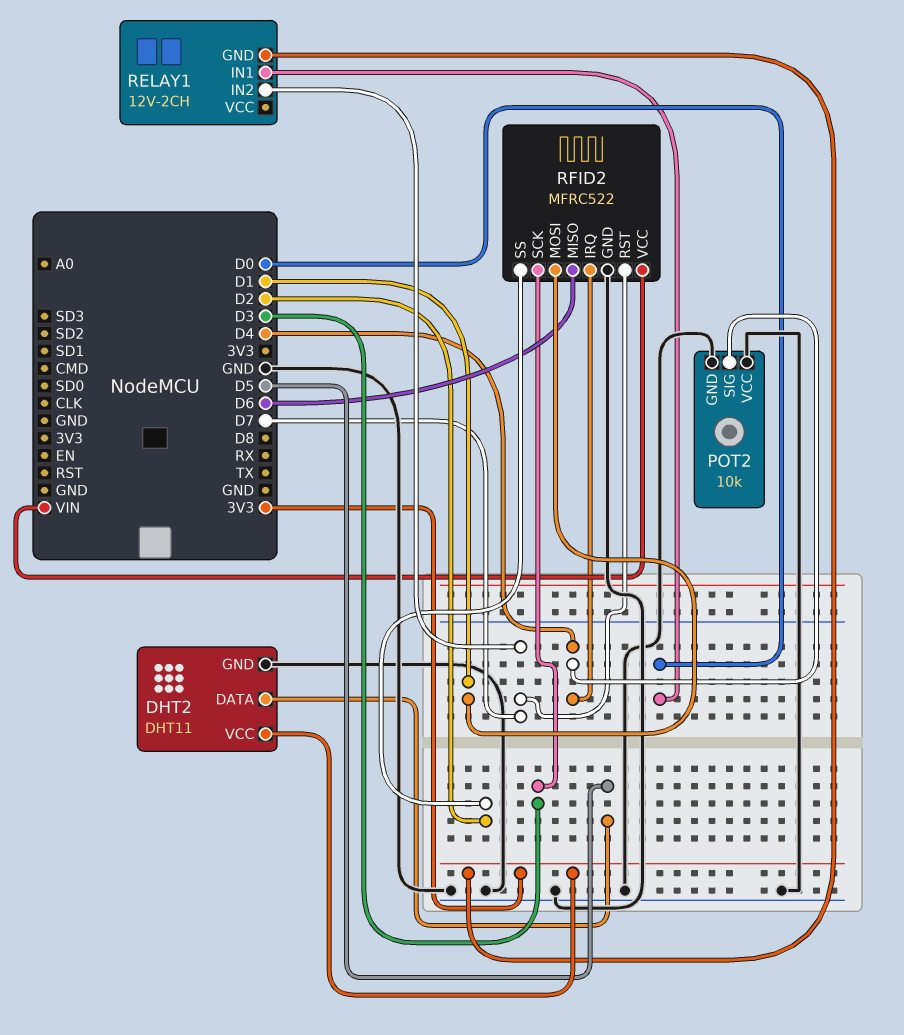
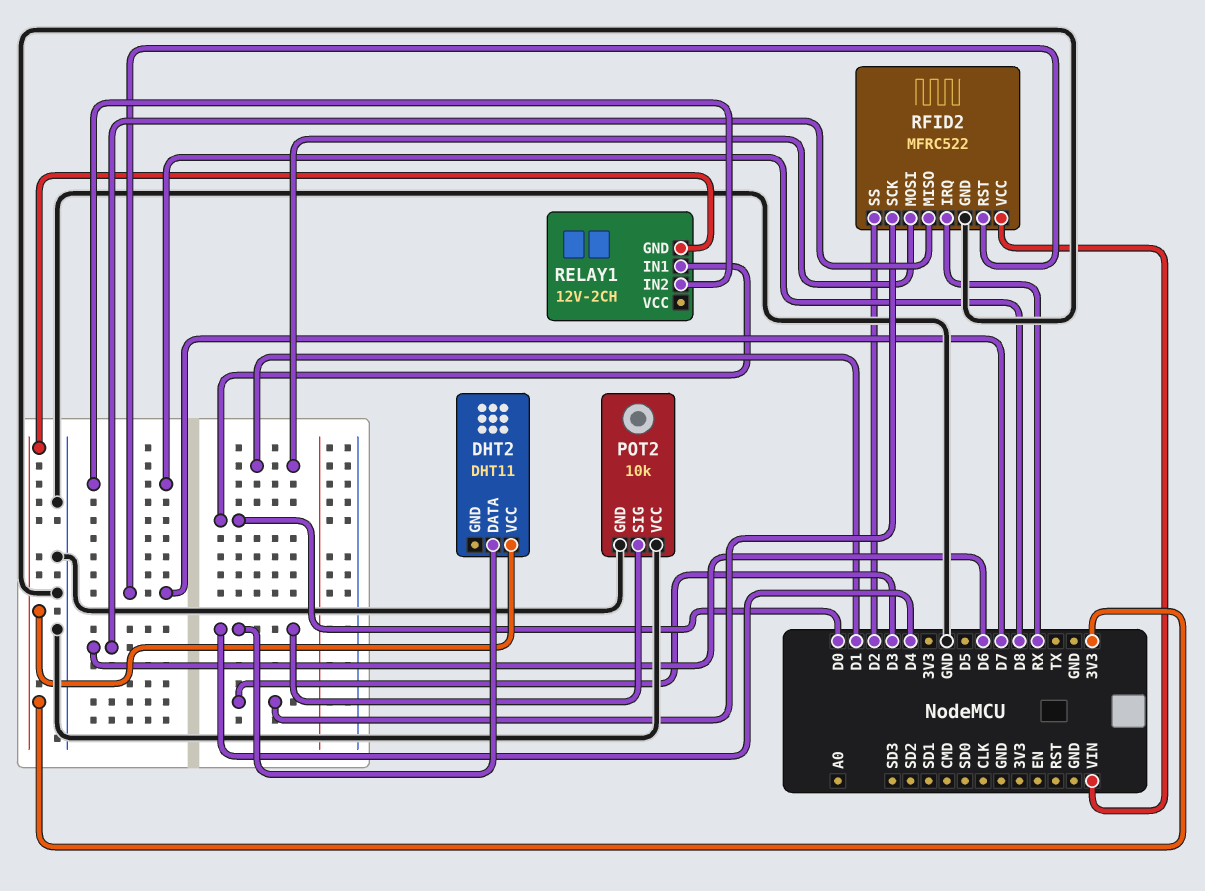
DHT2 pin DATA: D5 -> D4
DHT2 pin GND: GND -> none
RELAY1 pin IN2: D7 -> D8
RFID2 pin IRQ: D4 -> RX

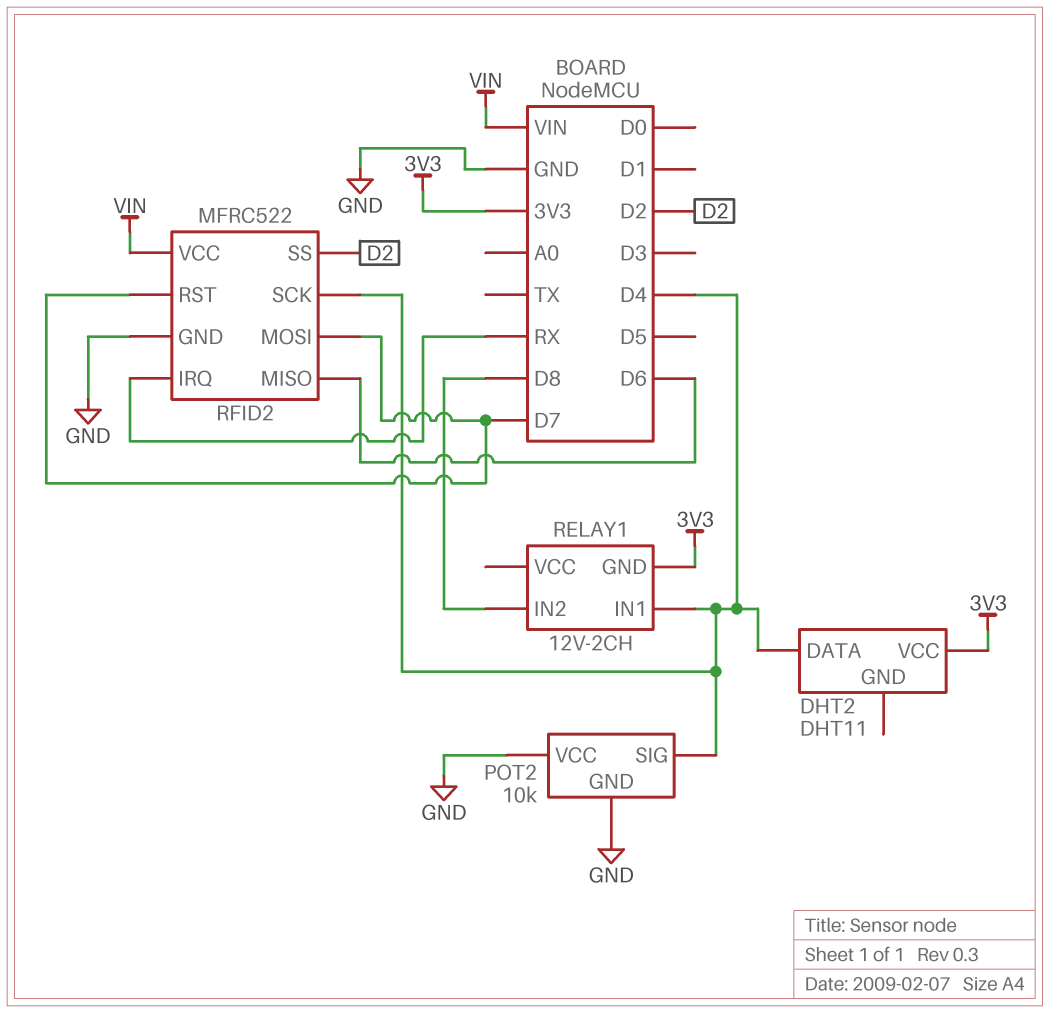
RELAY1 pin IN1: D0 -> D4
RFID2 pin MOSI: D1 -> D7
RFID2 pin SCK: D3 -> D4

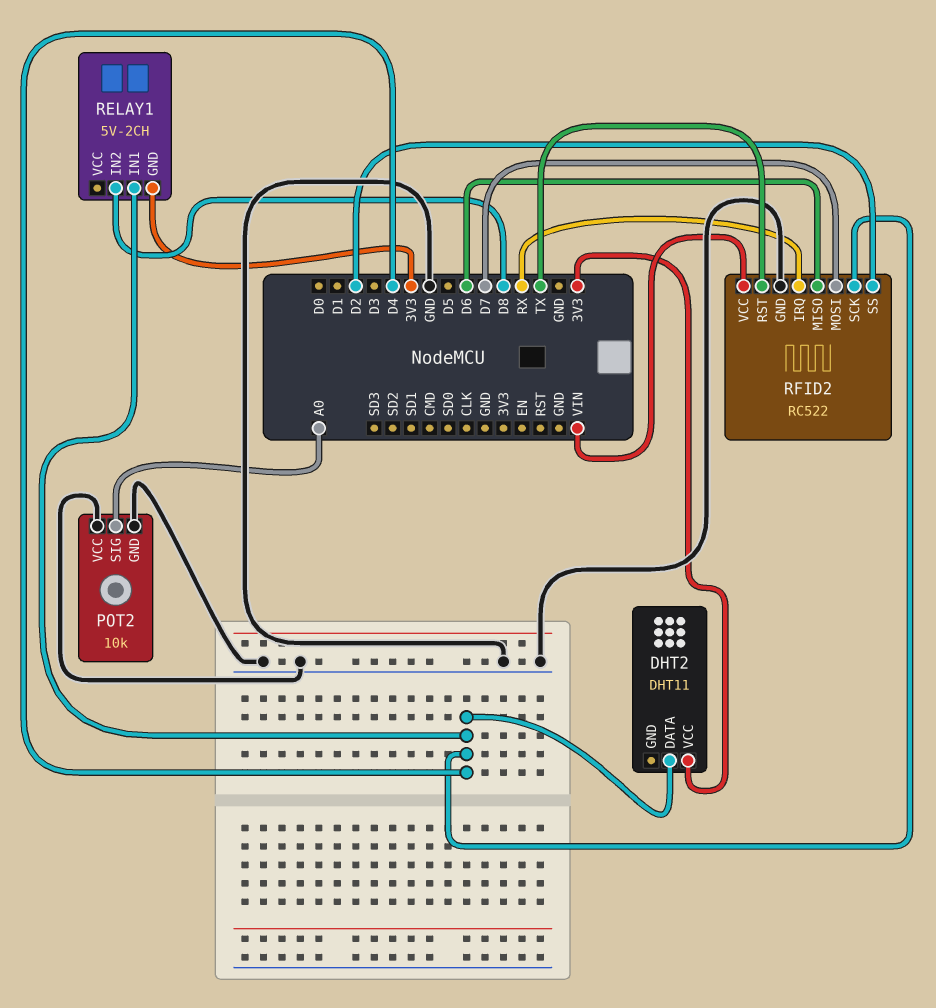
POT2 pin SIG: D4 -> A0
RELAY1: 12V-2CH -> 5V-2CH
RFID2: MFRC522 -> RC522
RFID2 pin RST: D7 -> TX

